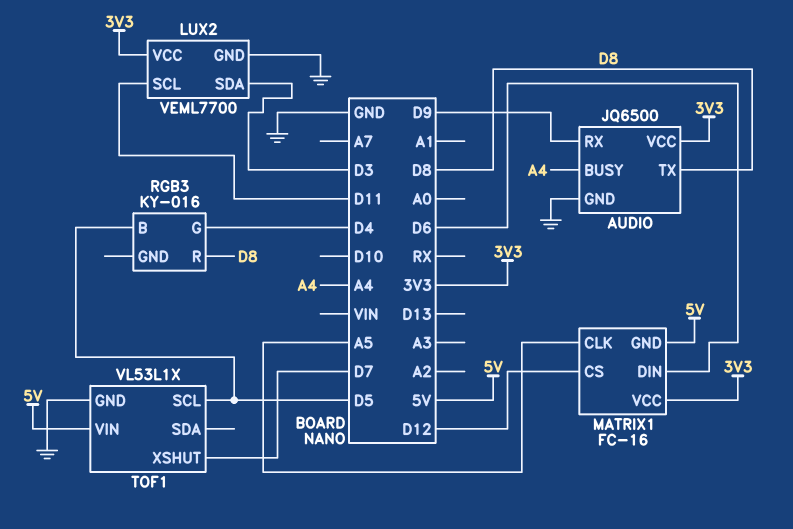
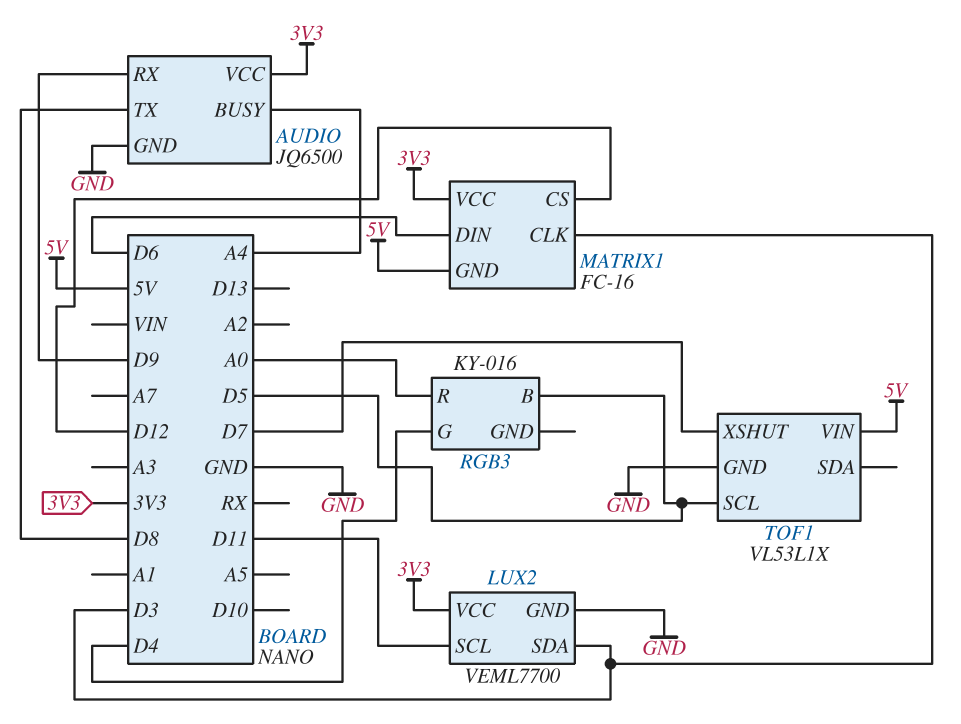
MATRIX1 pin CLK: A5 -> D3
RGB3 pin R: D8 -> A0

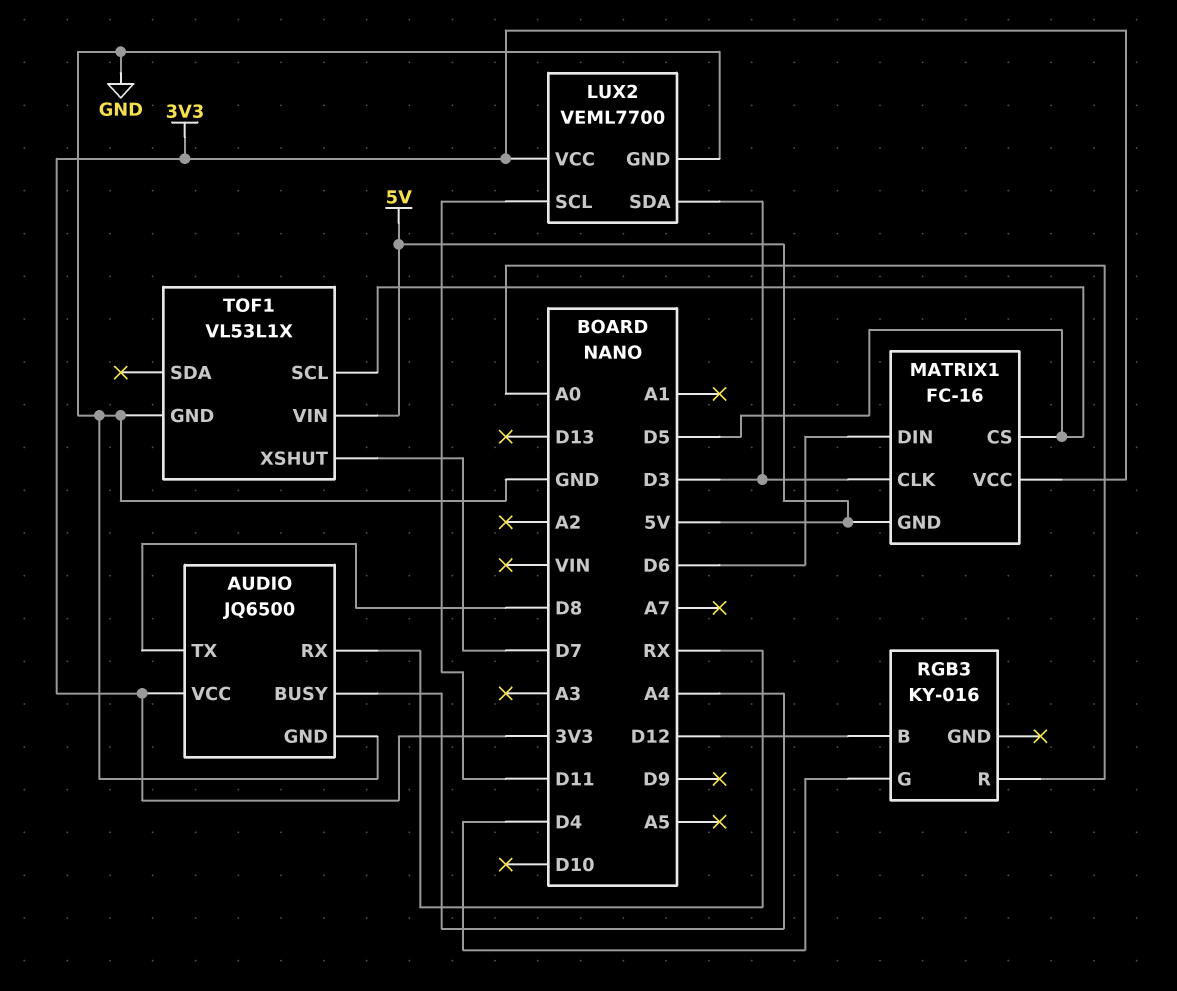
AUDIO pin RX: D9 -> RX
MATRIX1 pin CS: D12 -> D5
RGB3 pin B: D5 -> D12

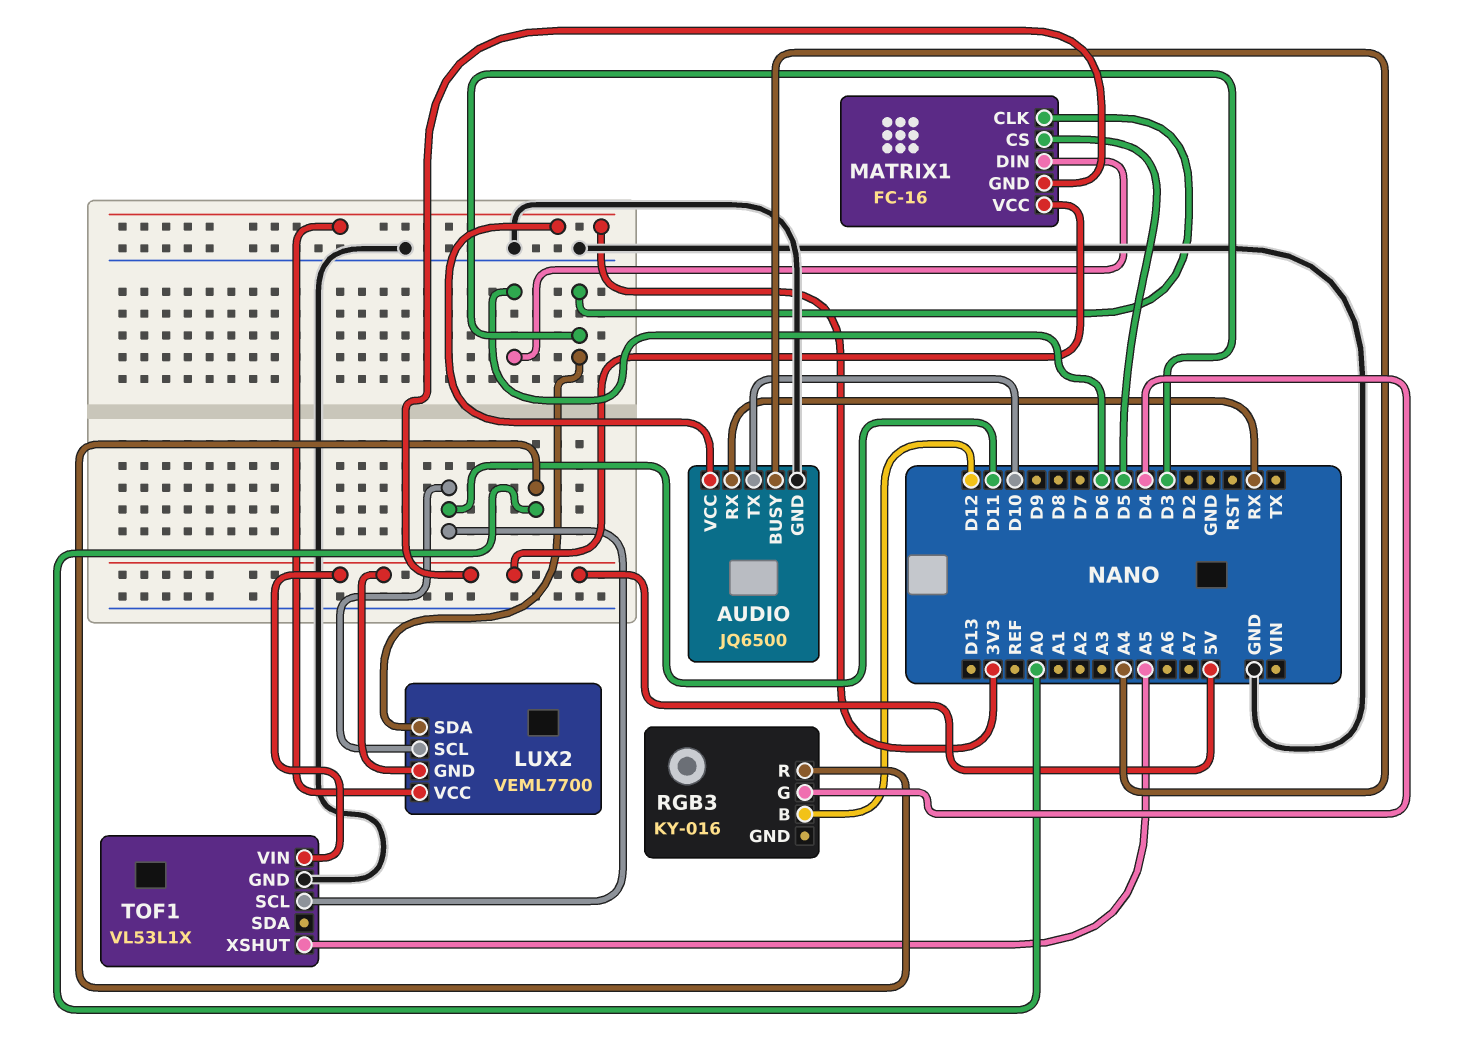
AUDIO pin TX: D8 -> D10
LUX2 pin GND: GND -> 5V
MATRIX1 pin VCC: 3V3 -> 5V
TOF1 pin SCL: D5 -> D11
TOF1 pin XSHUT: D7 -> A5

